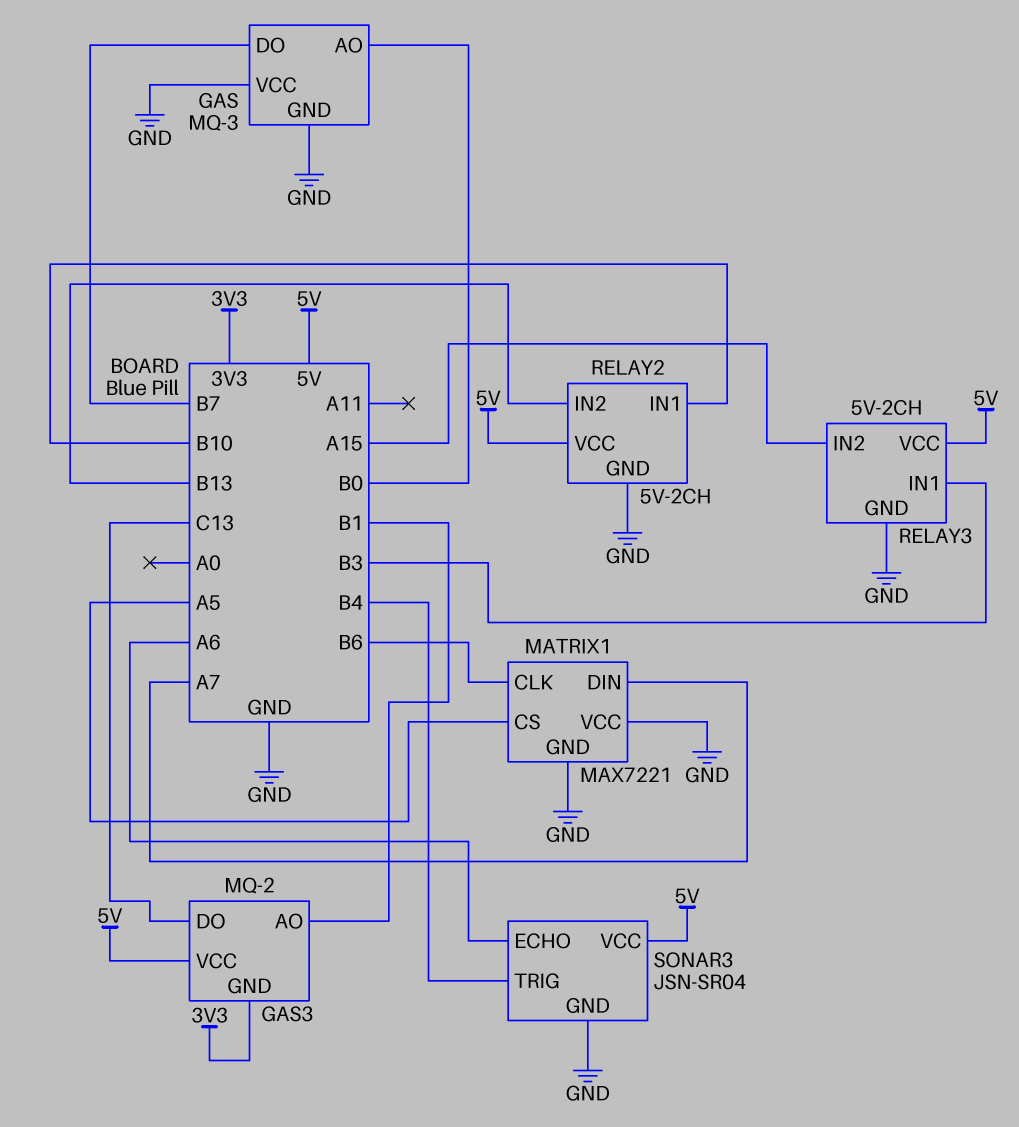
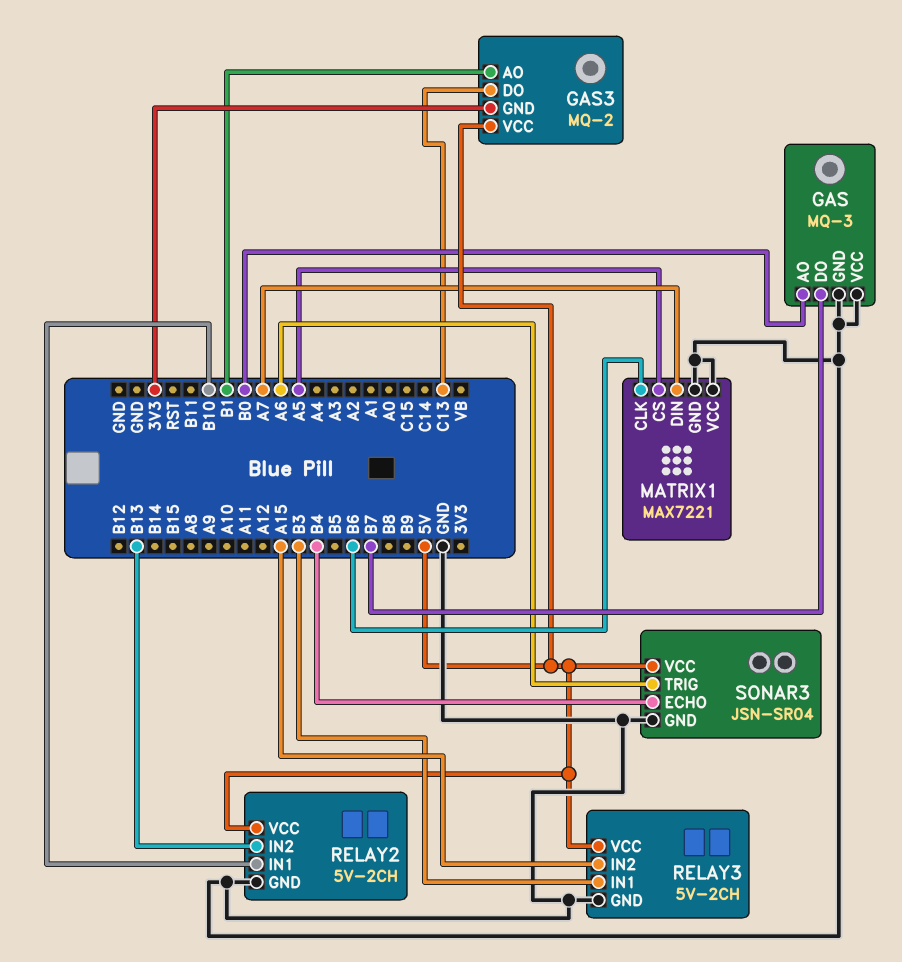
SONAR3 pin ECHO: A6 -> B4
SONAR3 pin TRIG: B4 -> A6

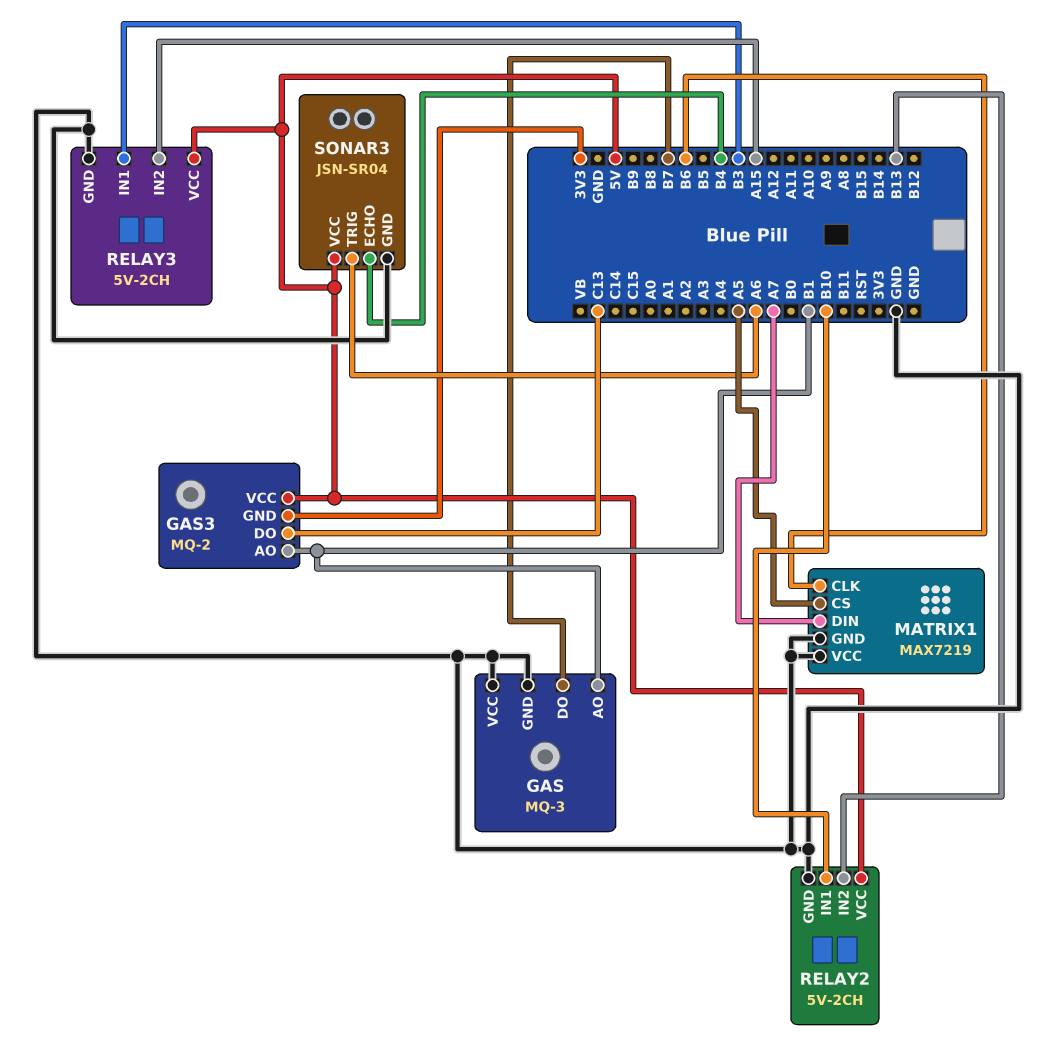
GAS pin AO: B0 -> B1
MATRIX1: MAX7221 -> MAX7219

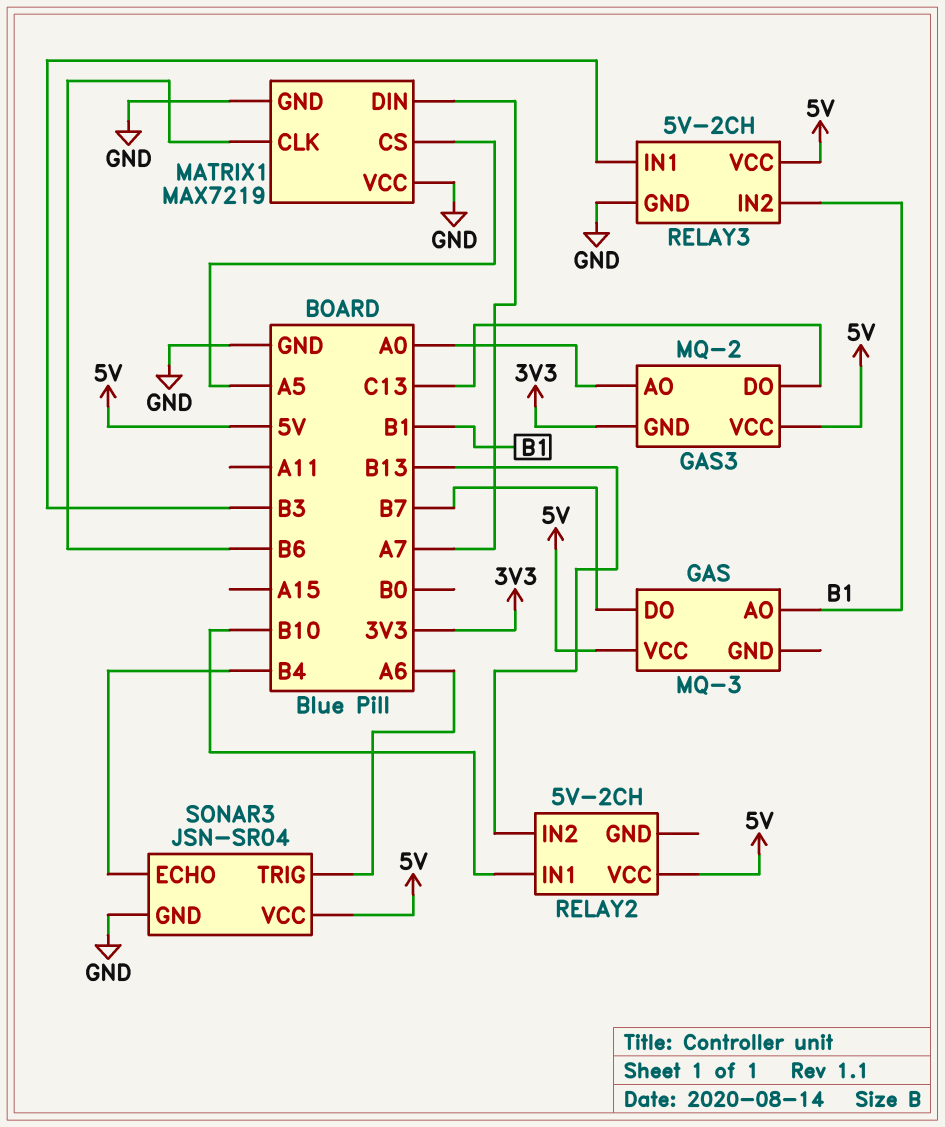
GAS pin GND: GND -> none
GAS pin VCC: GND -> 5V
GAS3 pin AO: B1 -> A0
RELAY2 pin GND: GND -> none
RELAY3 pin IN2: A15 -> B1

